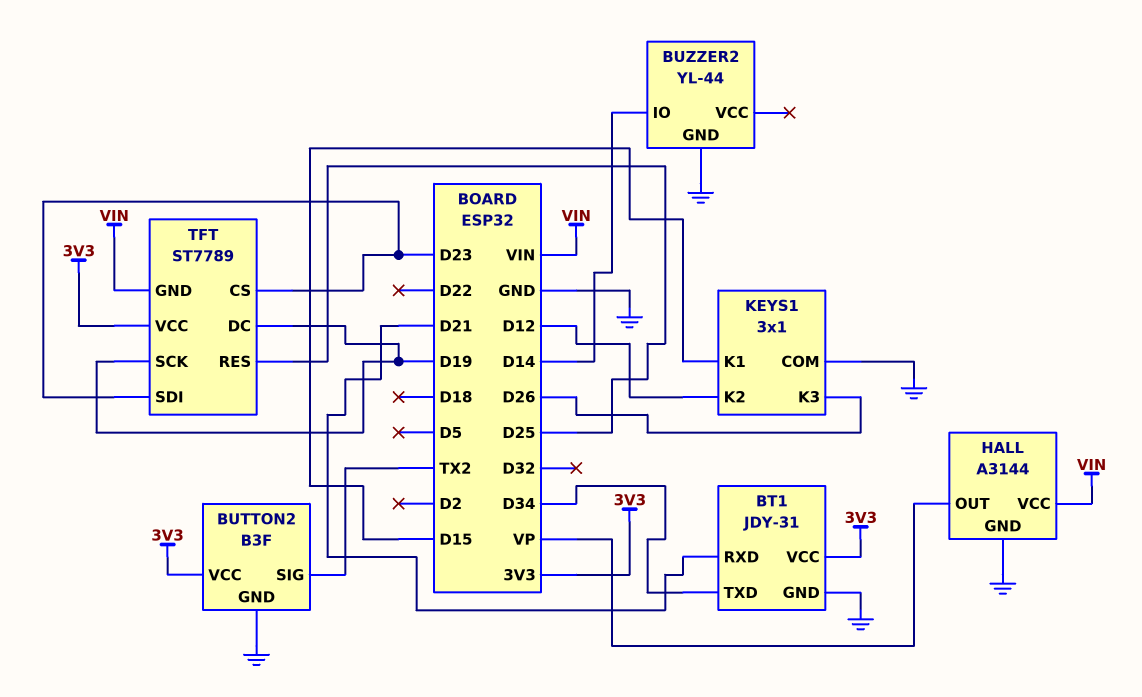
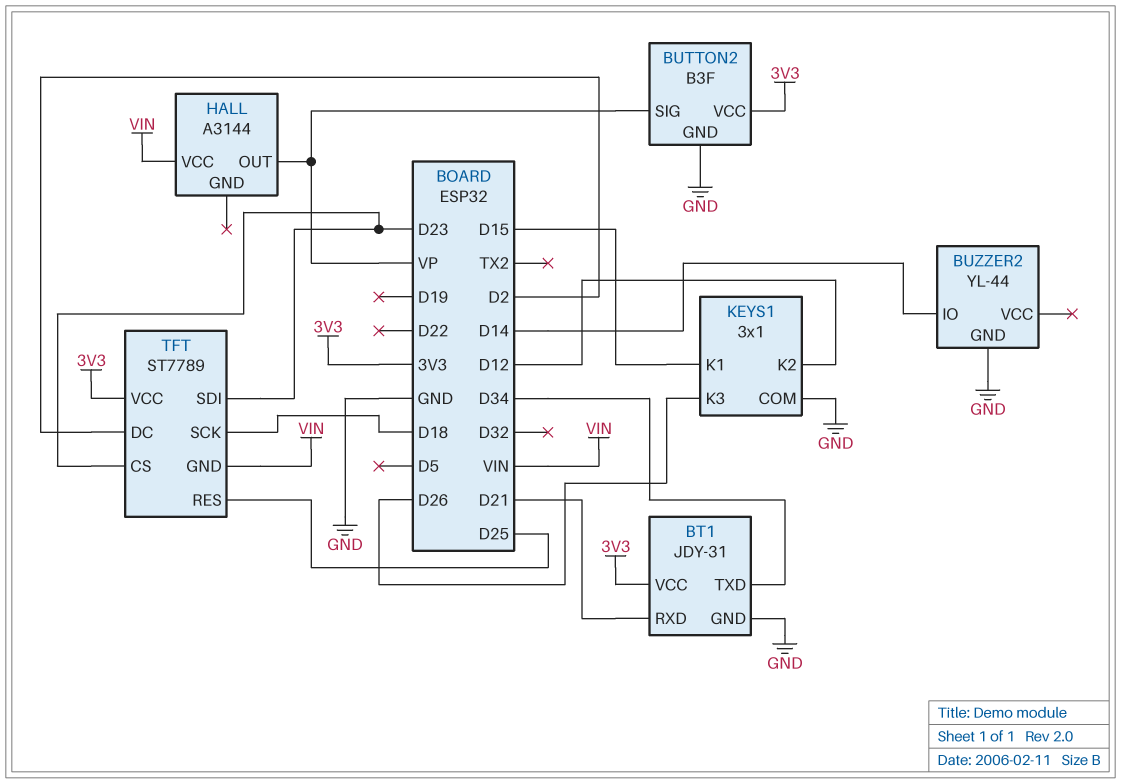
BUTTON2 pin SIG: TX2 -> VP
HALL pin GND: GND -> none
TFT pin DC: D19 -> D2
TFT pin SCK: D19 -> D18

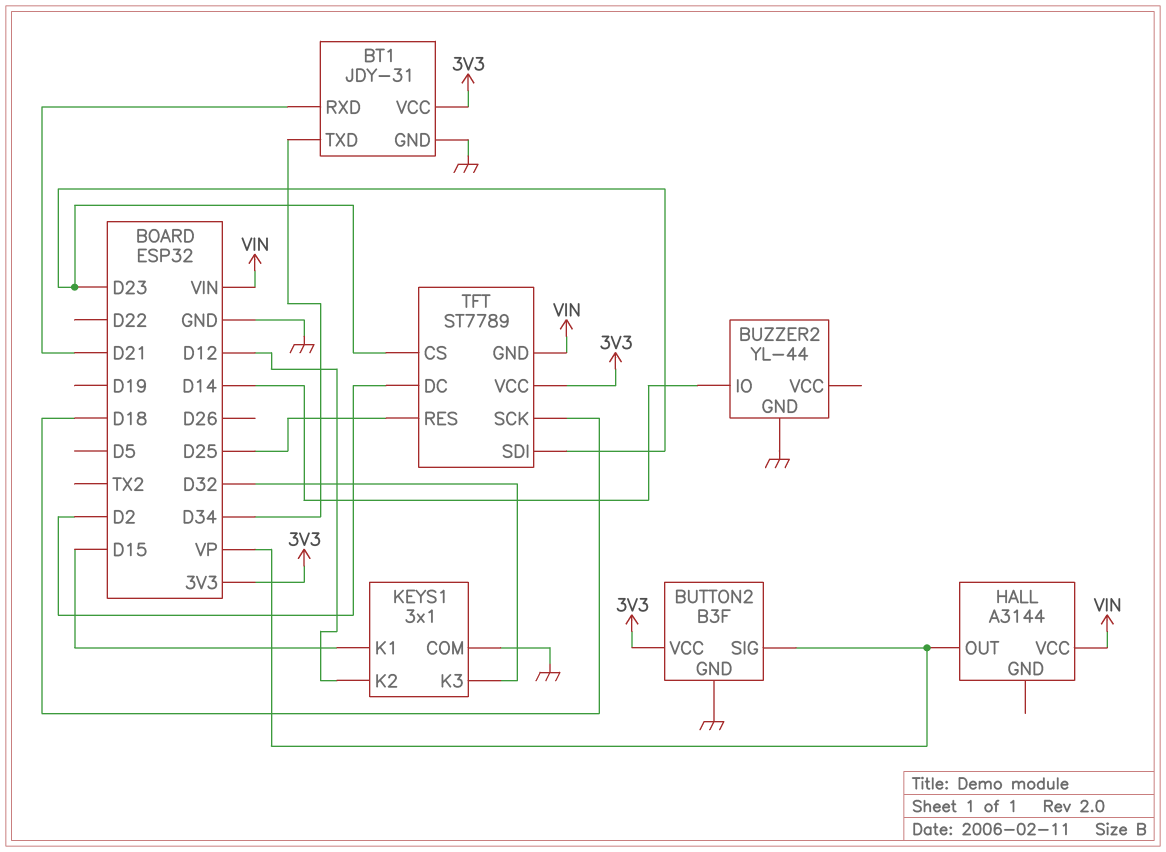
KEYS1 pin K3: D26 -> D32

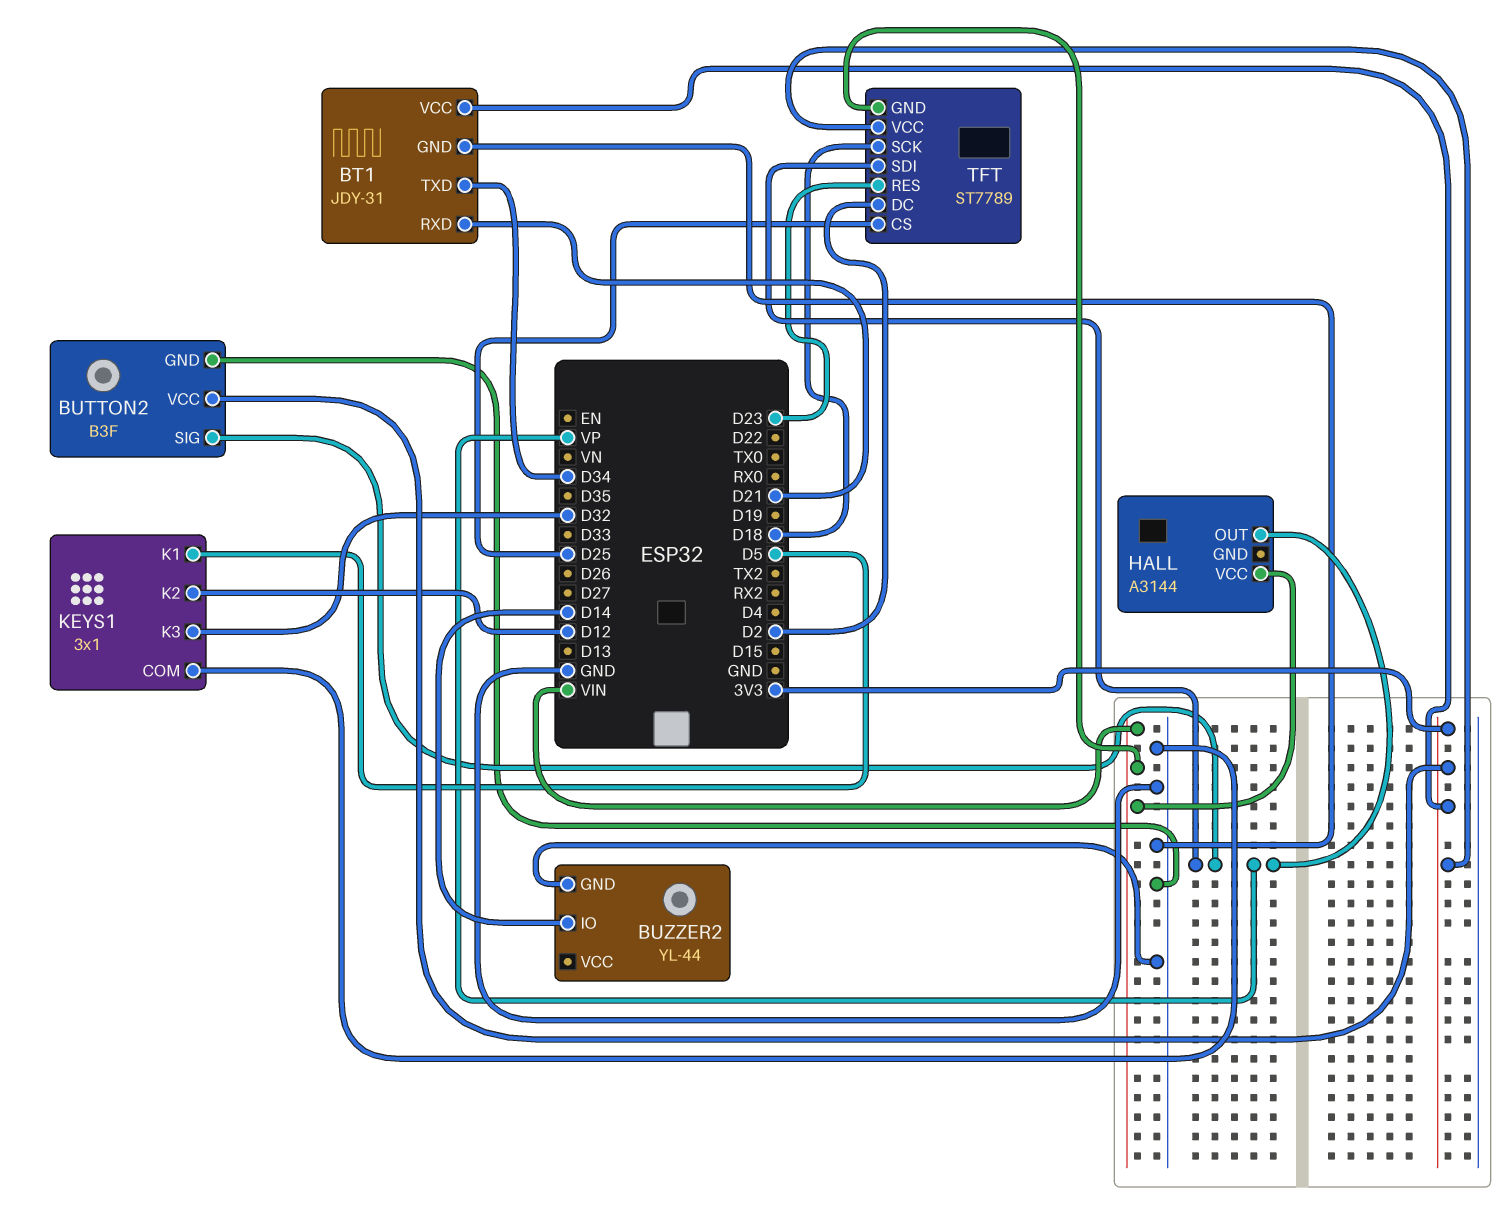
KEYS1 pin K1: D15 -> D5
TFT pin CS: D23 -> D25
TFT pin RES: D25 -> D23
TFT pin SDI: D23 -> VP

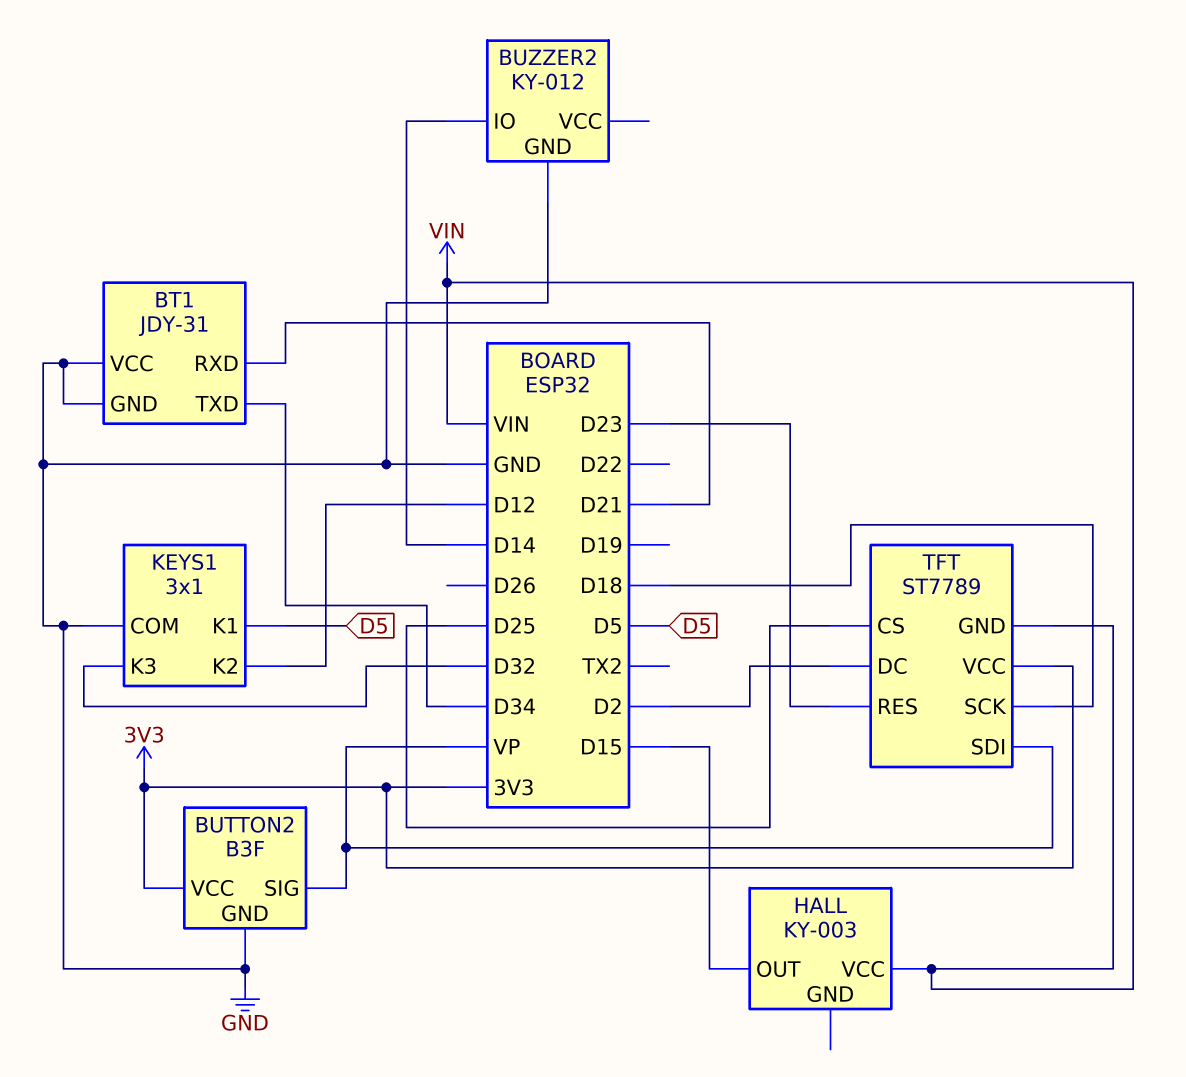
BT1 pin VCC: 3V3 -> GND
BUZZER2: YL-44 -> KY-012
HALL: A3144 -> KY-003
HALL pin OUT: VP -> D15

